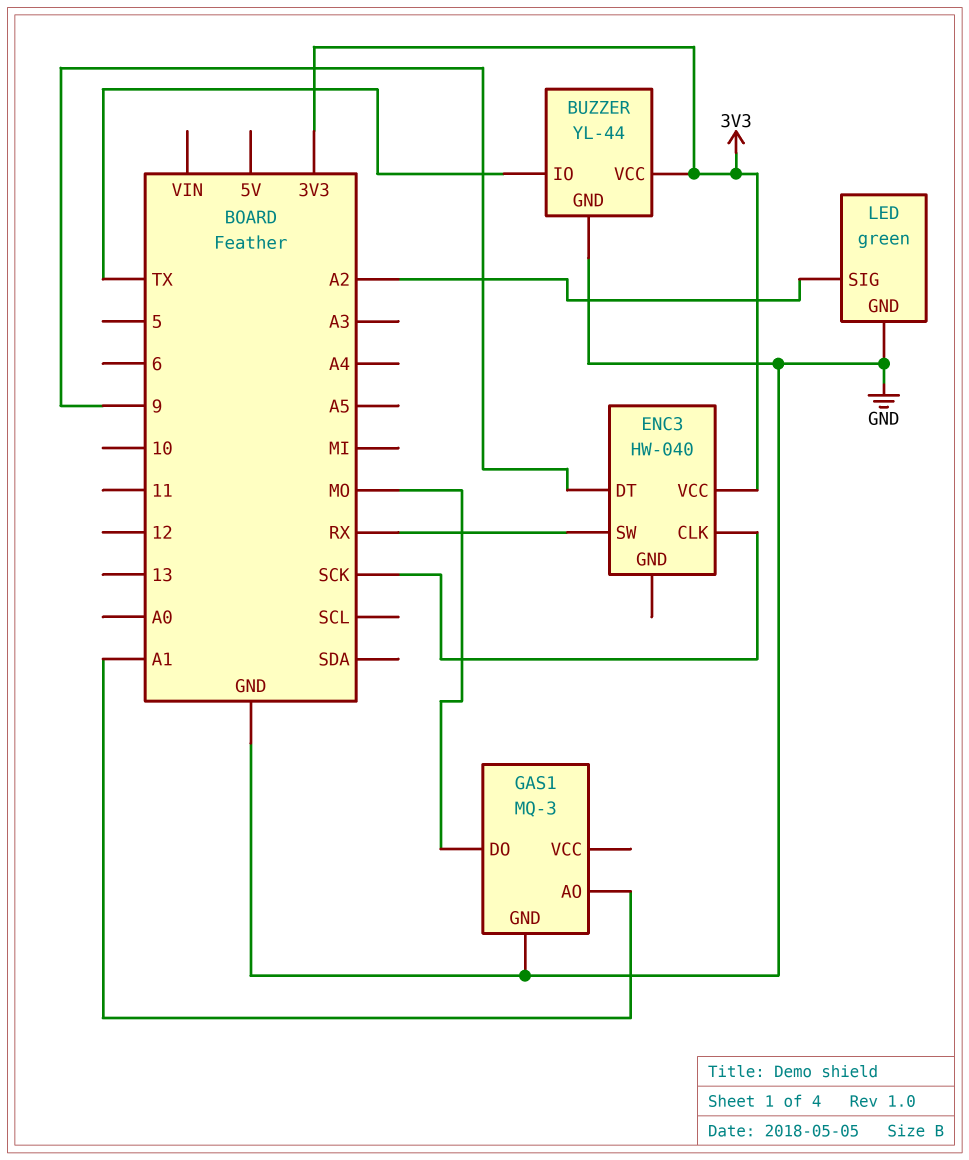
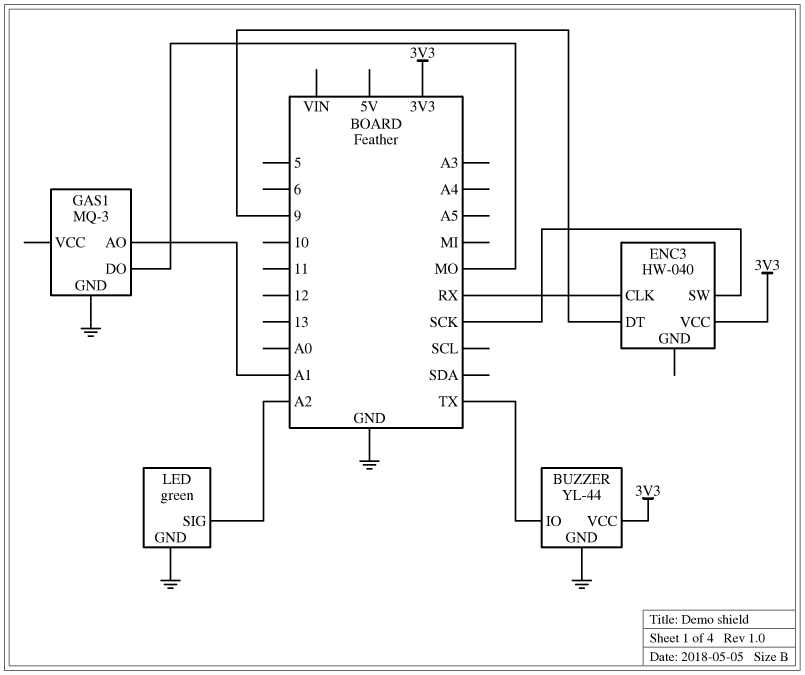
ENC3 pin CLK: SCK -> RX
ENC3 pin SW: RX -> SCK

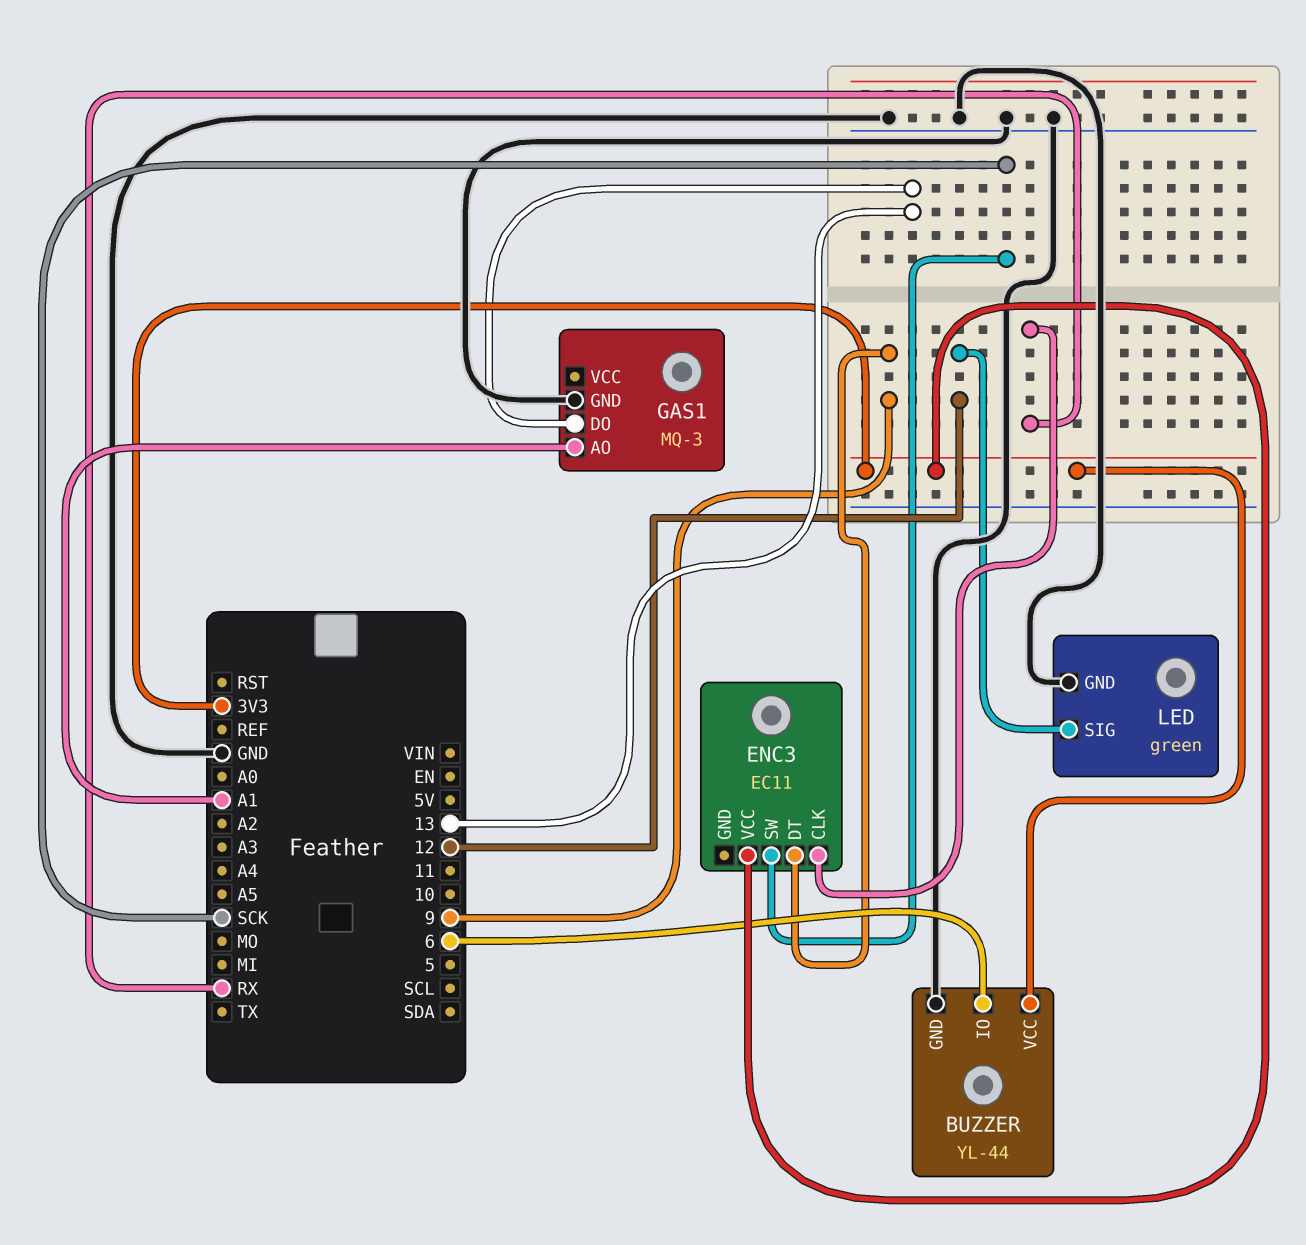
BUZZER pin IO: TX -> 6
ENC3: HW-040 -> EC11
GAS1 pin DO: MO -> 13
LED pin SIG: A2 -> 12

